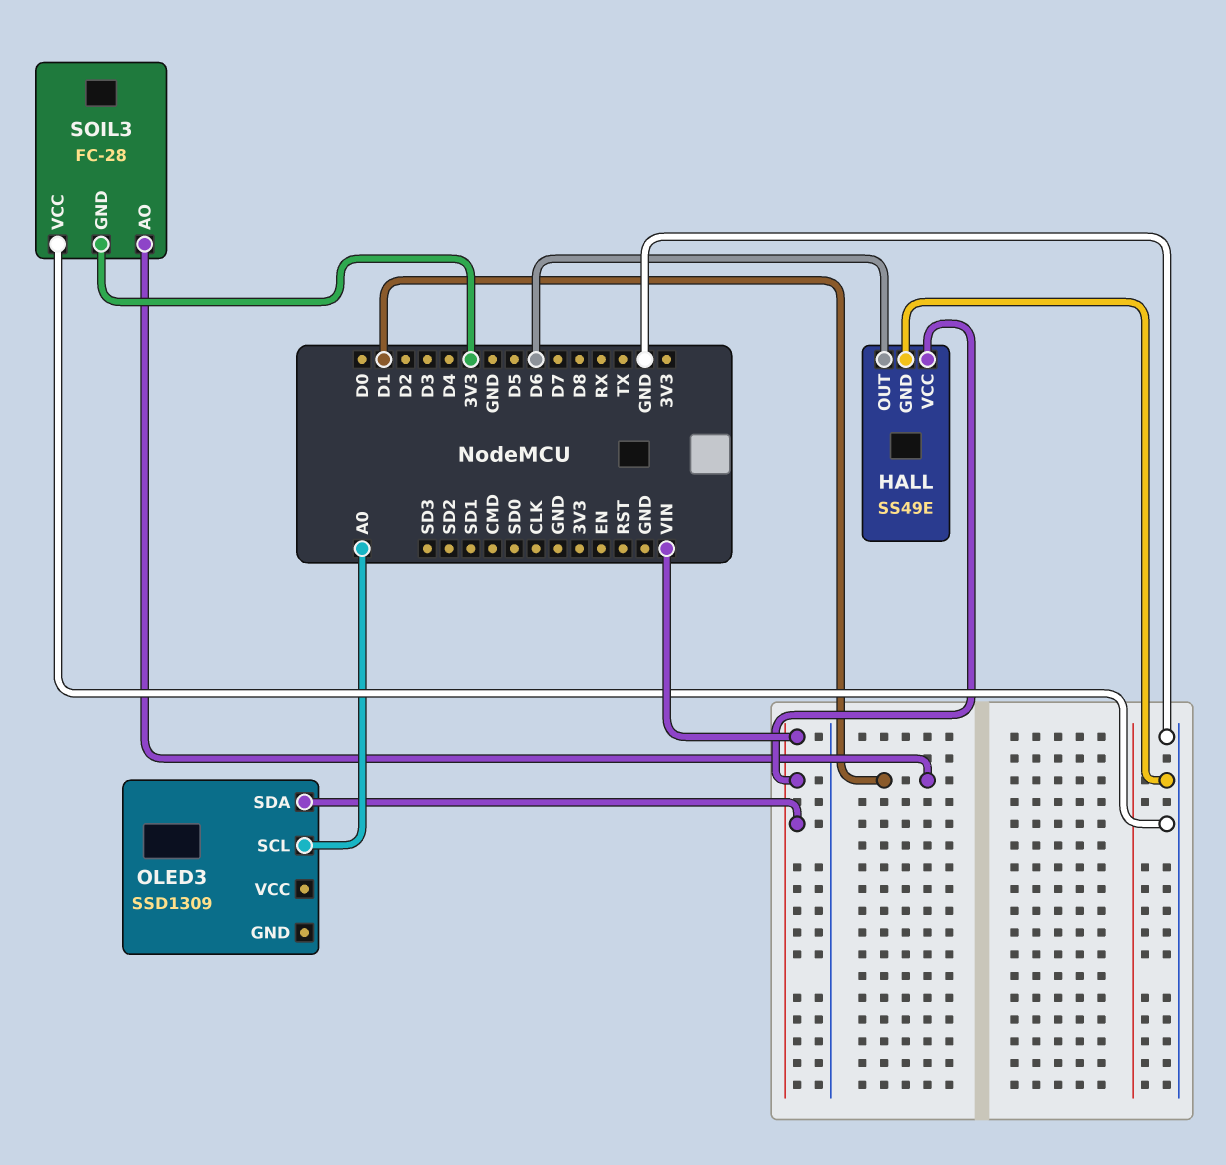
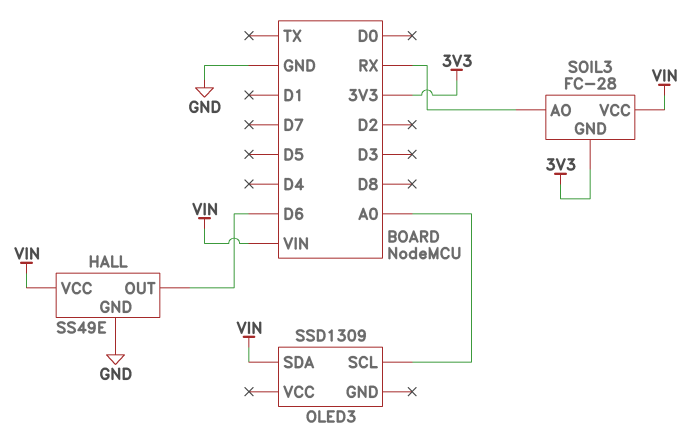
SOIL3 pin AO: D1 -> RX
SOIL3 pin VCC: GND -> VIN

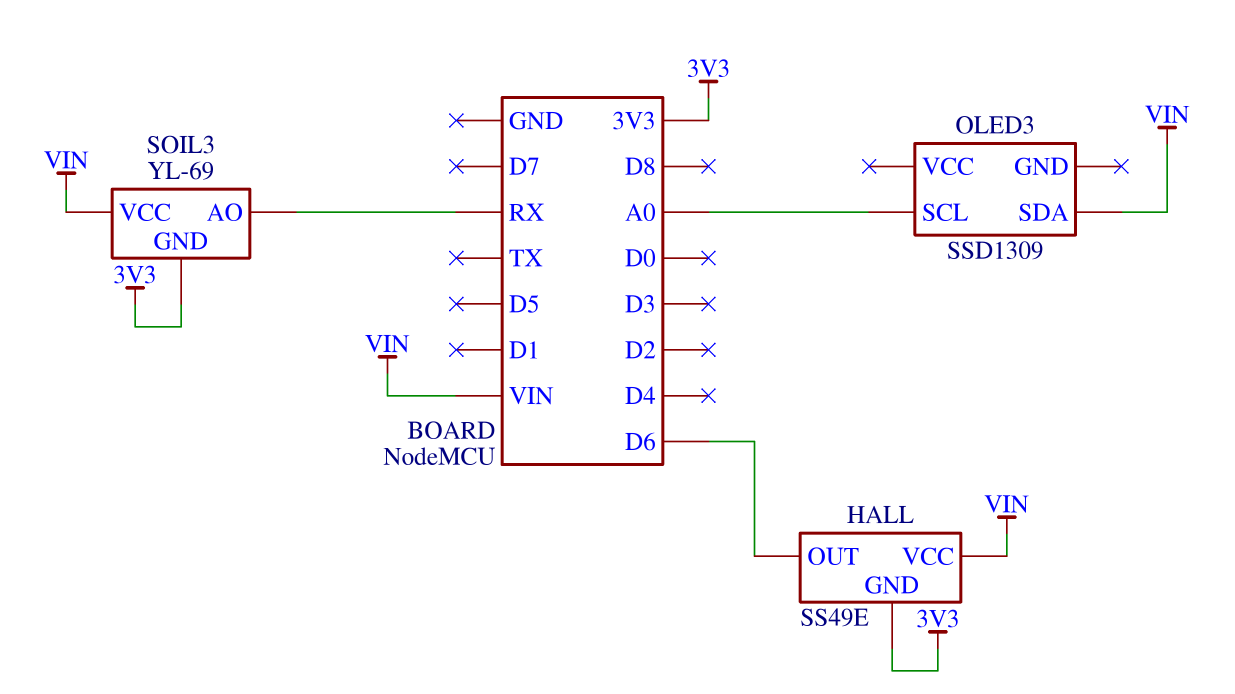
HALL pin GND: GND -> 3V3
SOIL3: FC-28 -> YL-69

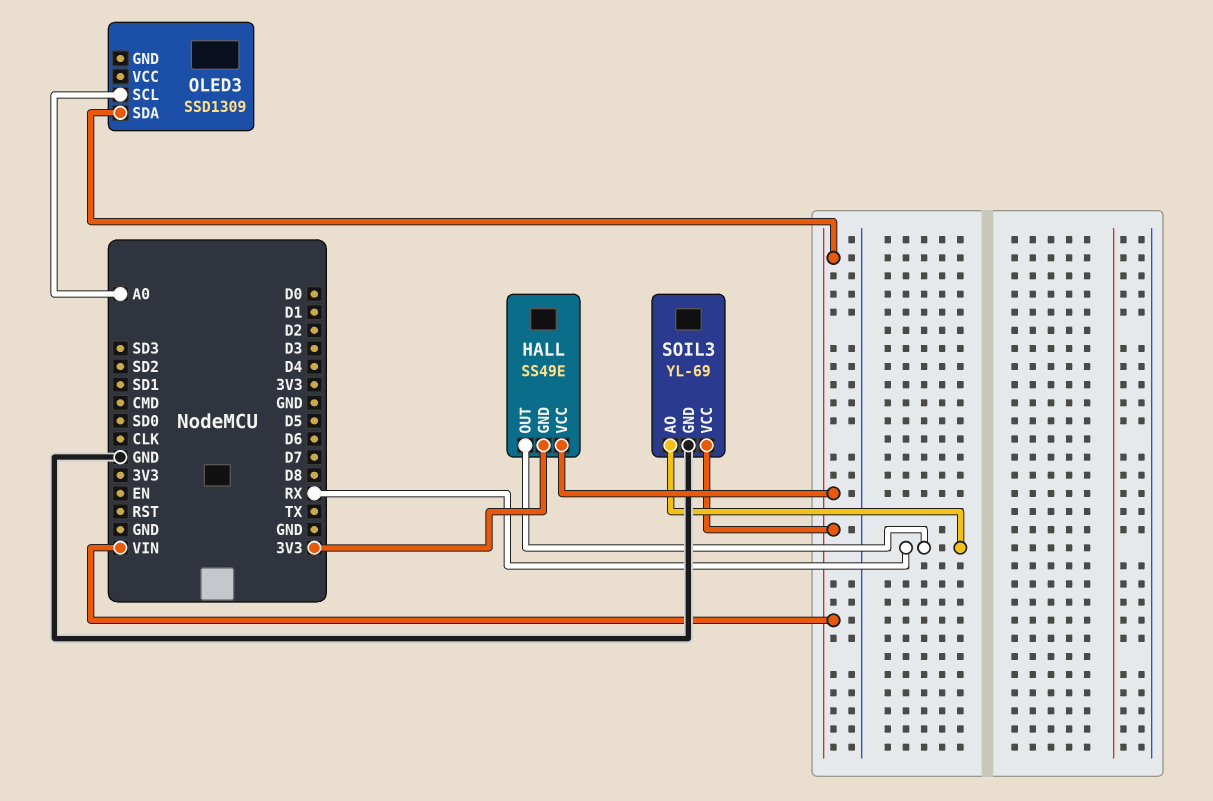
HALL pin OUT: D6 -> RX
SOIL3 pin GND: 3V3 -> GND

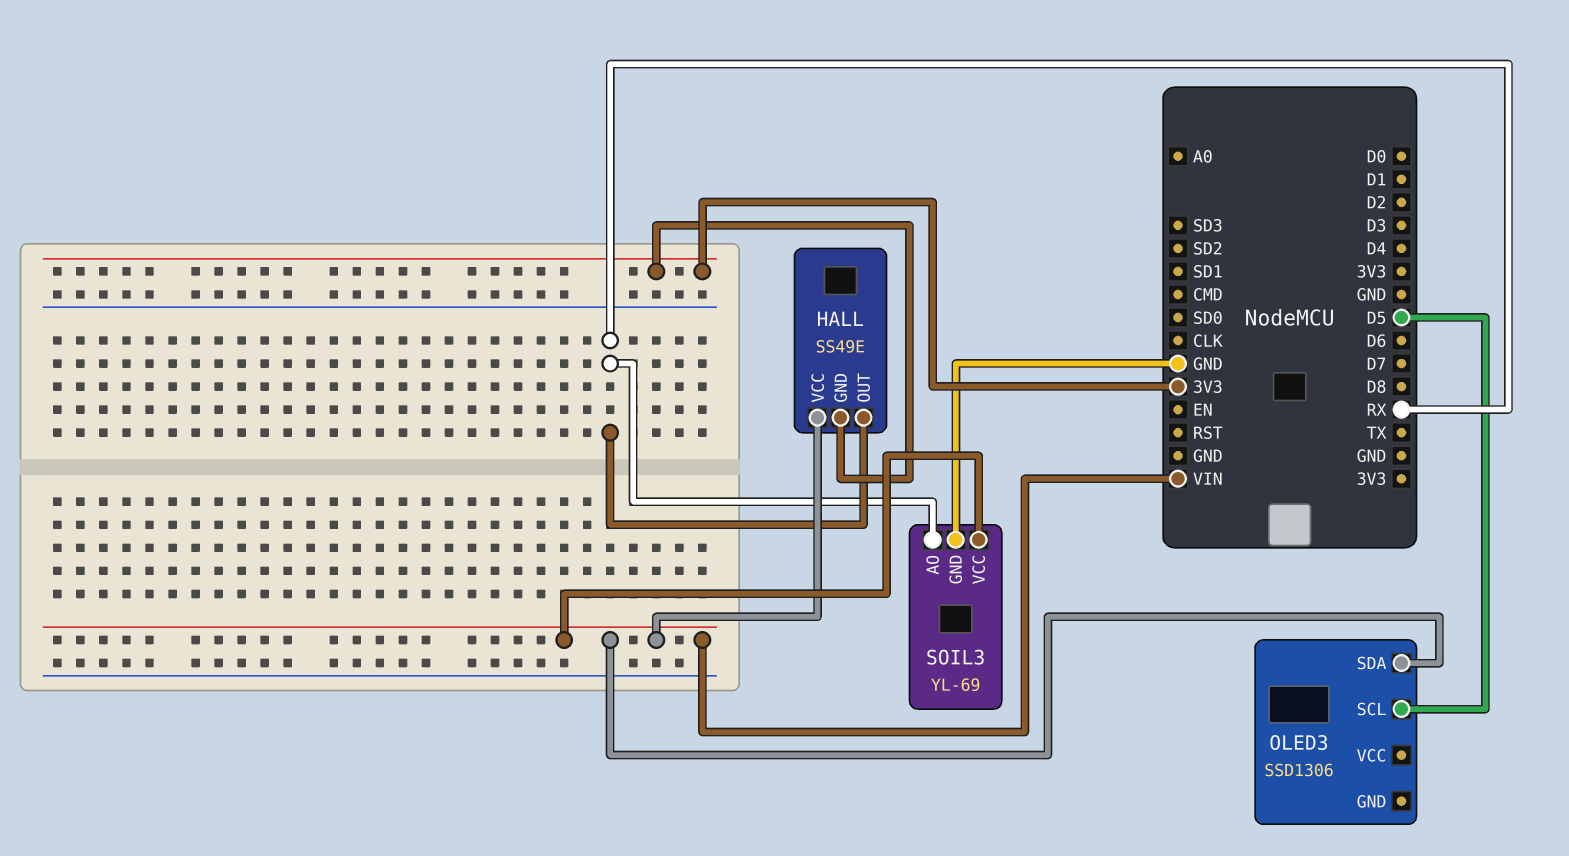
OLED3: SSD1309 -> SSD1306
OLED3 pin SCL: A0 -> D5

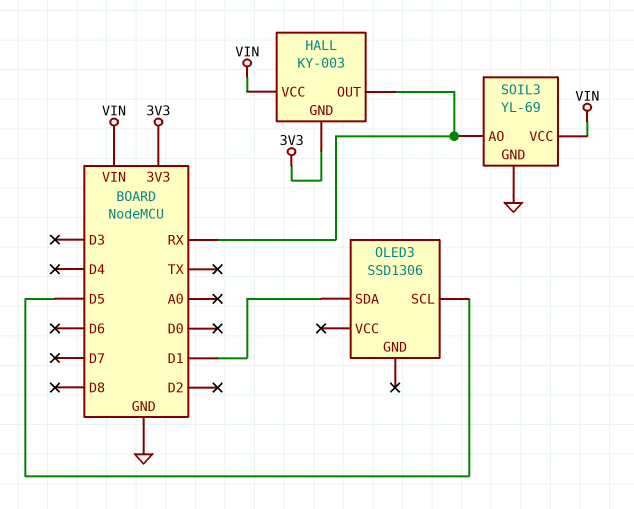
HALL: SS49E -> KY-003
OLED3 pin SDA: VIN -> D1

